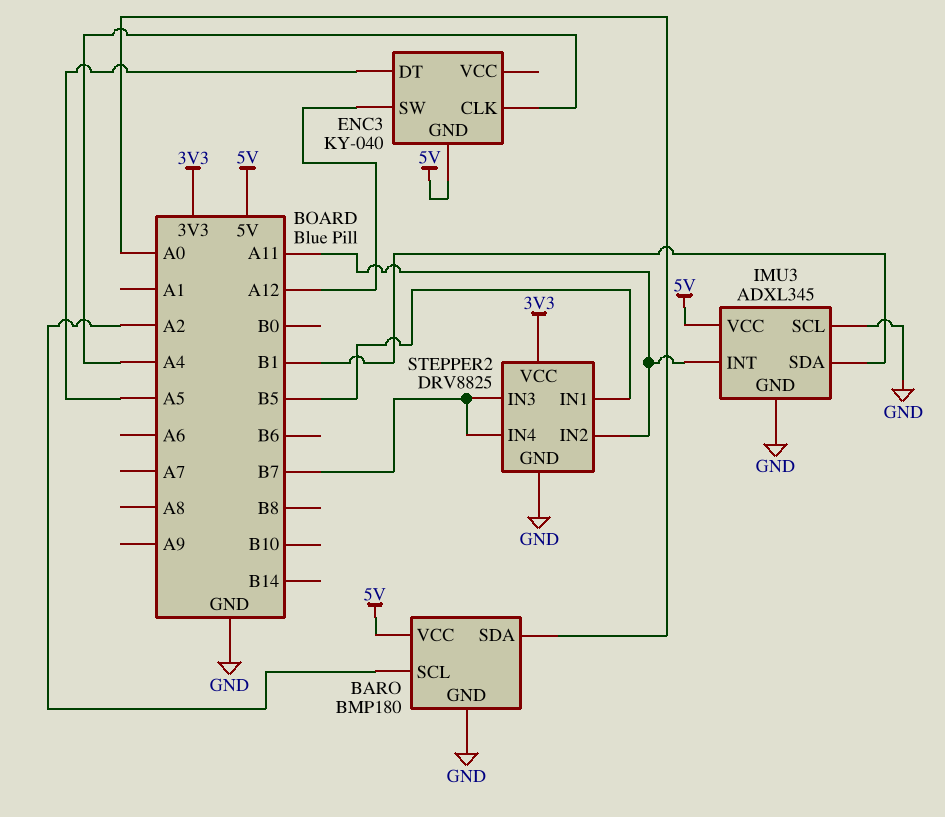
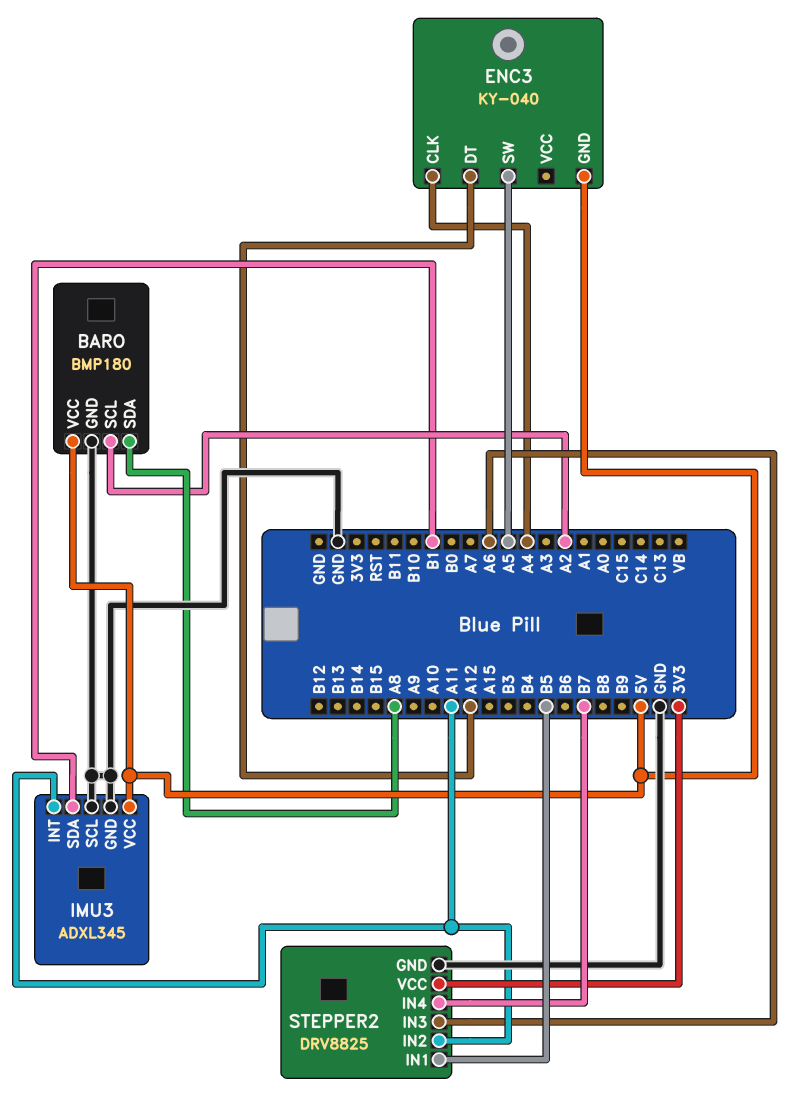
BARO pin SDA: A0 -> A8
ENC3 pin DT: A5 -> A12
ENC3 pin SW: A12 -> A5
STEPPER2 pin IN3: B7 -> A6

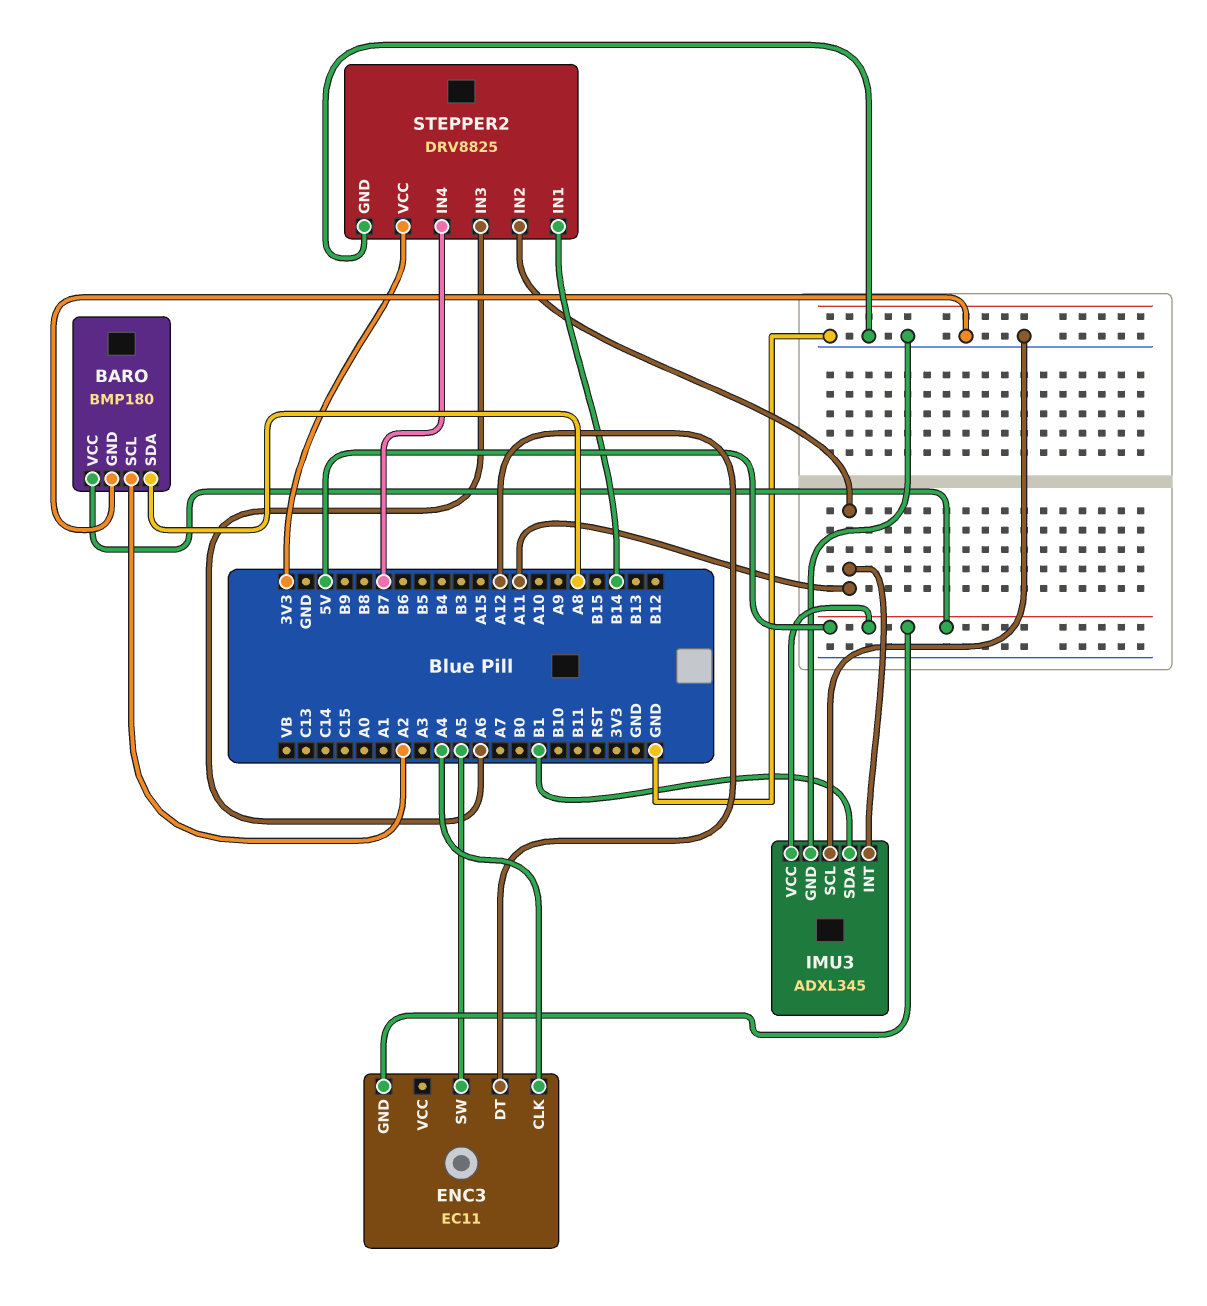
ENC3: KY-040 -> EC11
STEPPER2 pin IN1: B5 -> B14

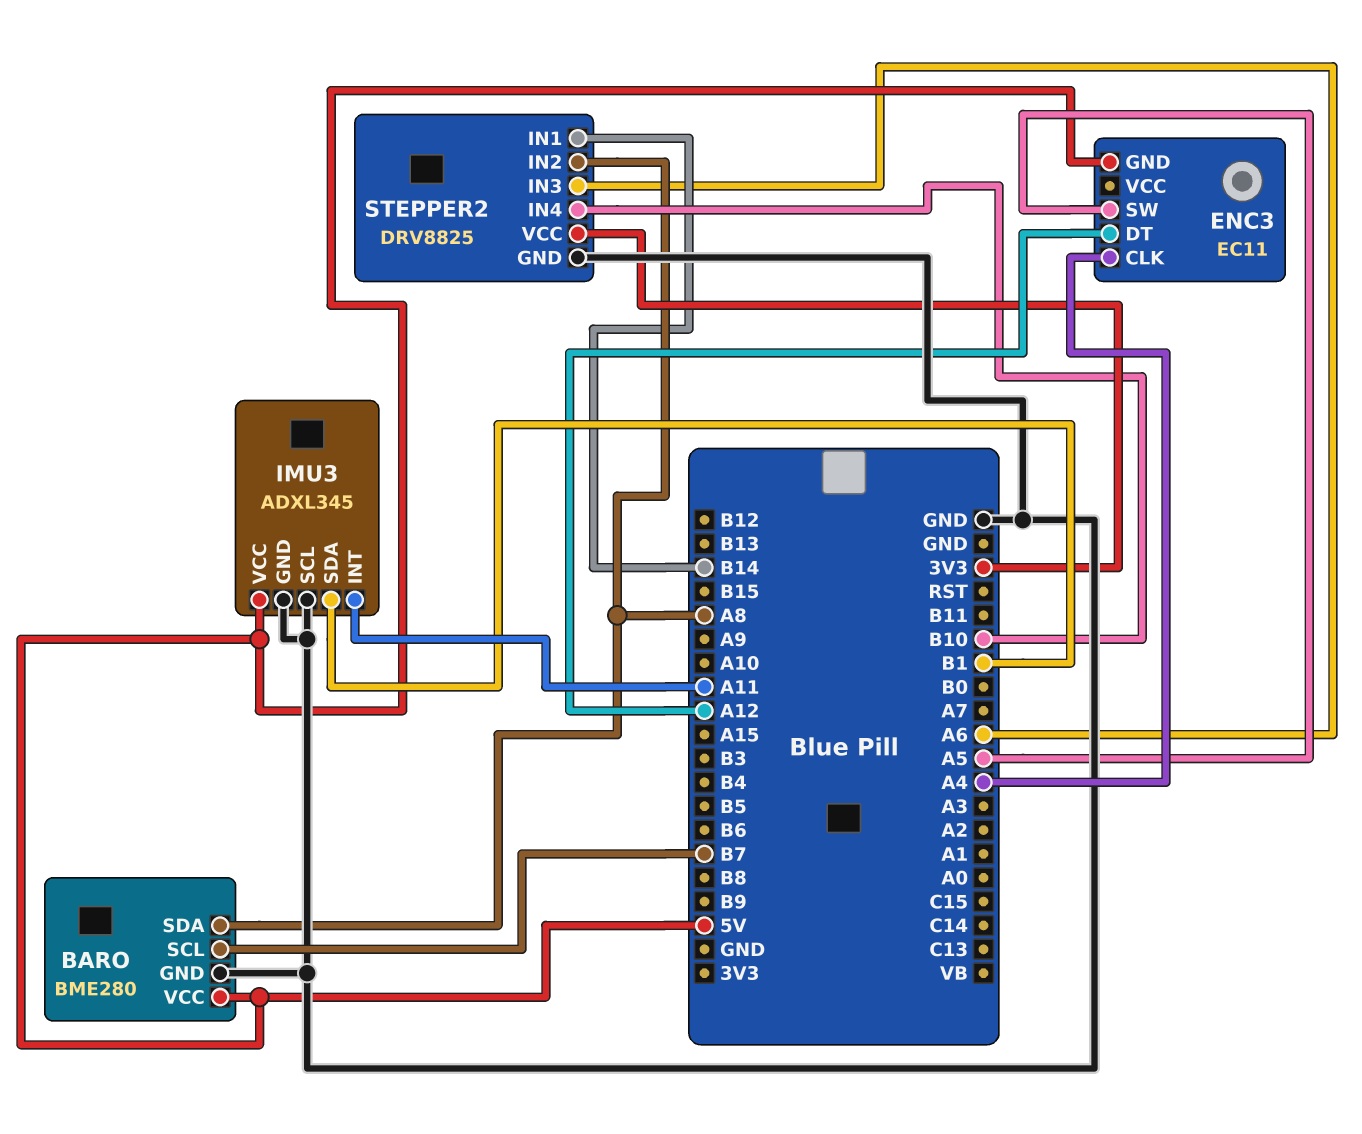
BARO: BMP180 -> BME280
BARO pin SCL: A2 -> B7
STEPPER2 pin IN2: A11 -> A8
STEPPER2 pin IN4: B7 -> B10

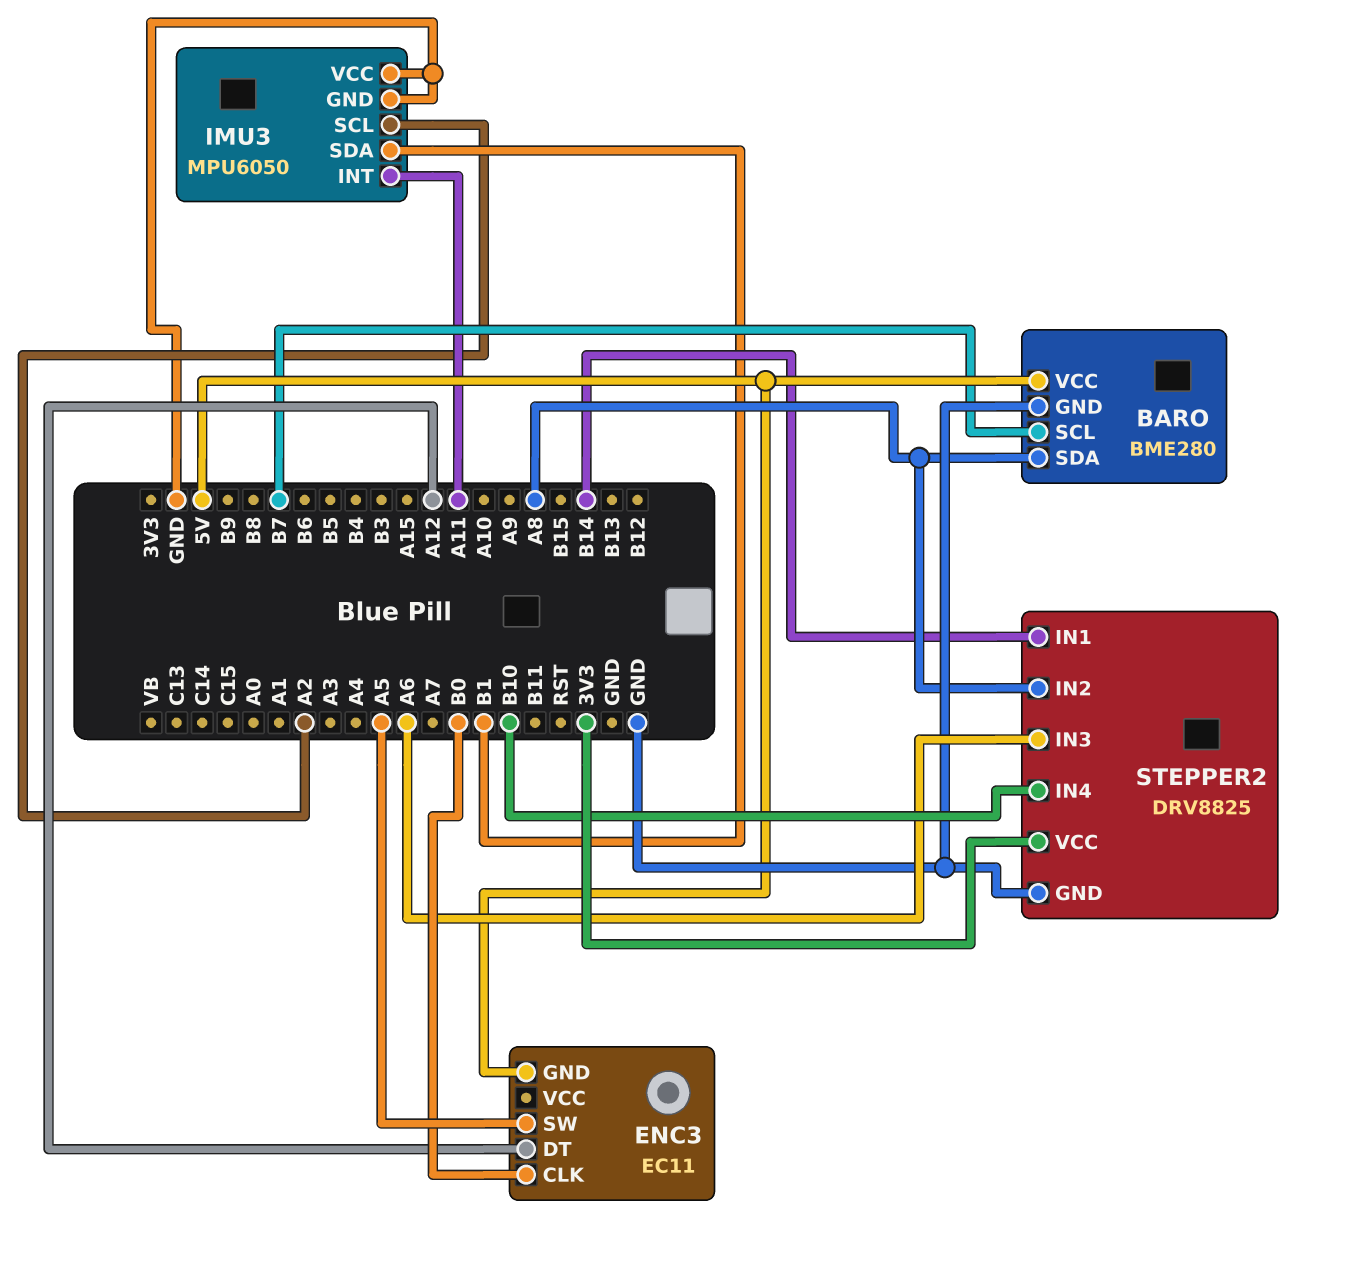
ENC3 pin CLK: A4 -> B0
IMU3: ADXL345 -> MPU6050
IMU3 pin SCL: GND -> A2
IMU3 pin VCC: 5V -> GND

